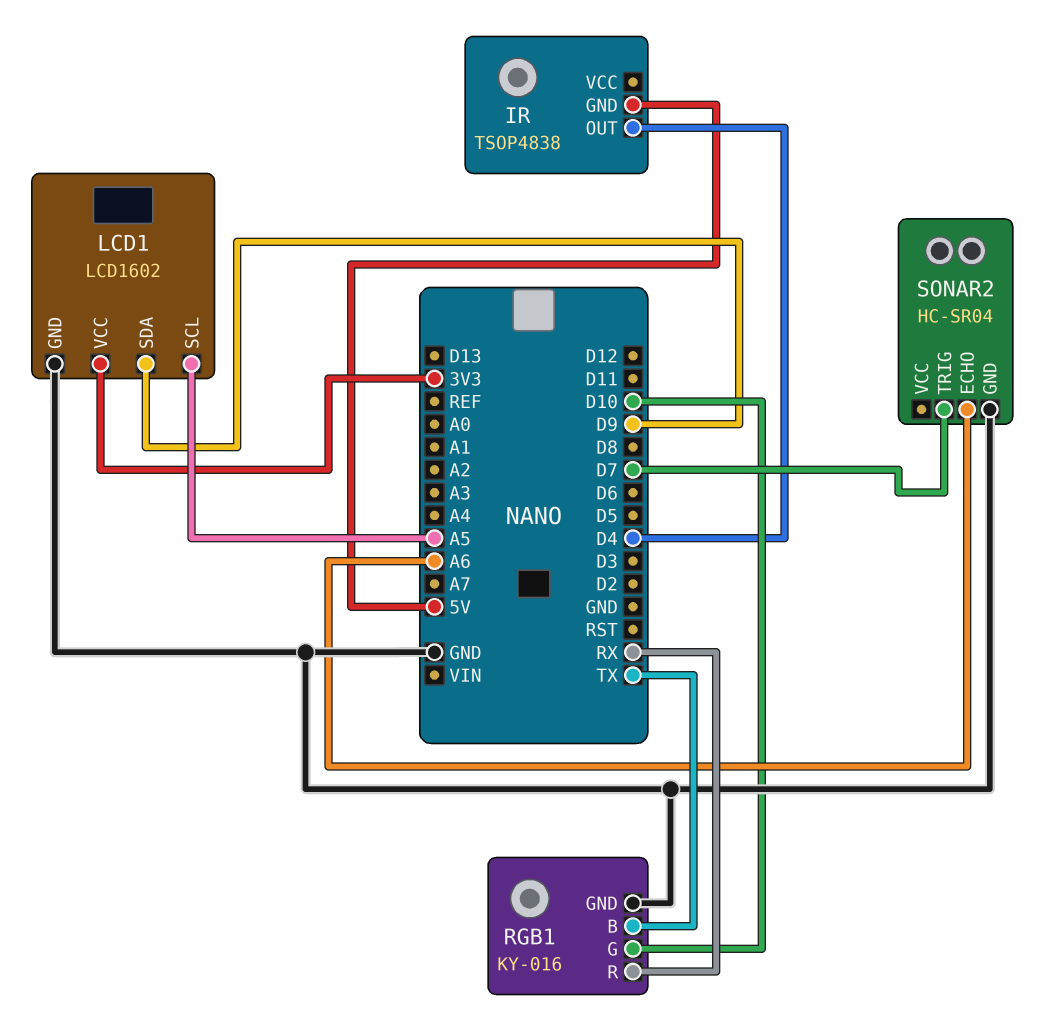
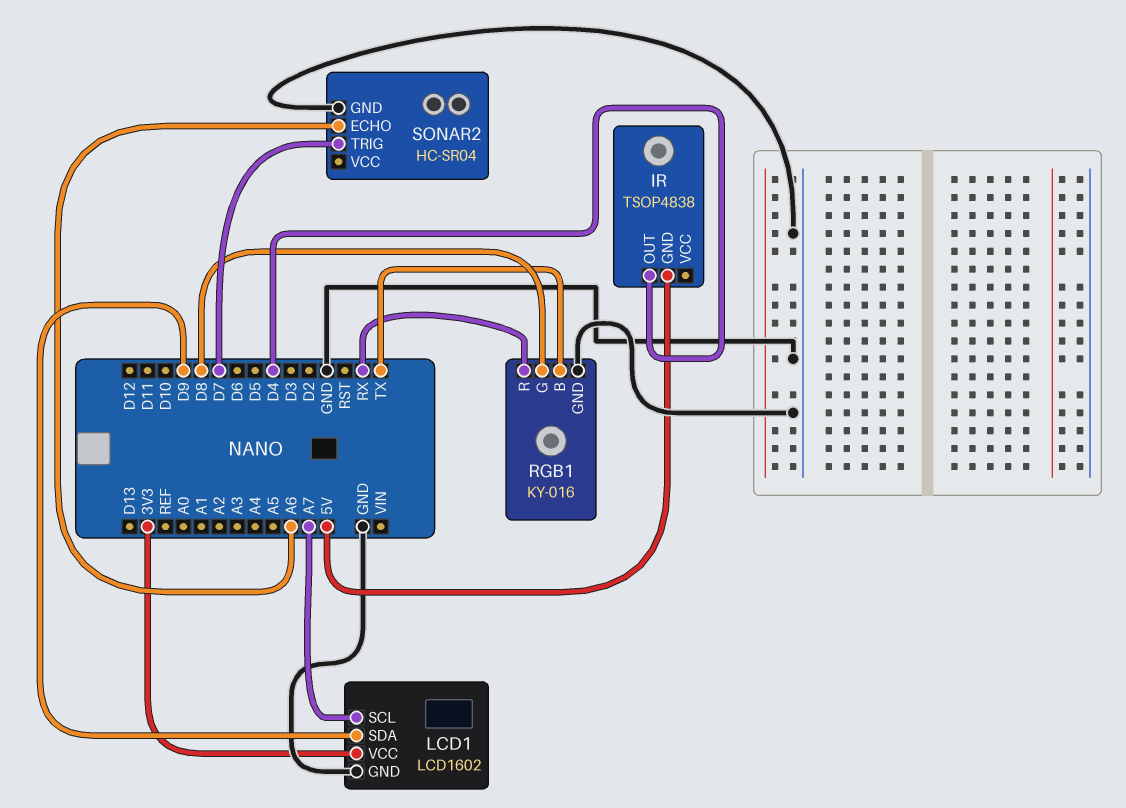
LCD1 pin SCL: A5 -> A7
RGB1 pin G: D10 -> D8

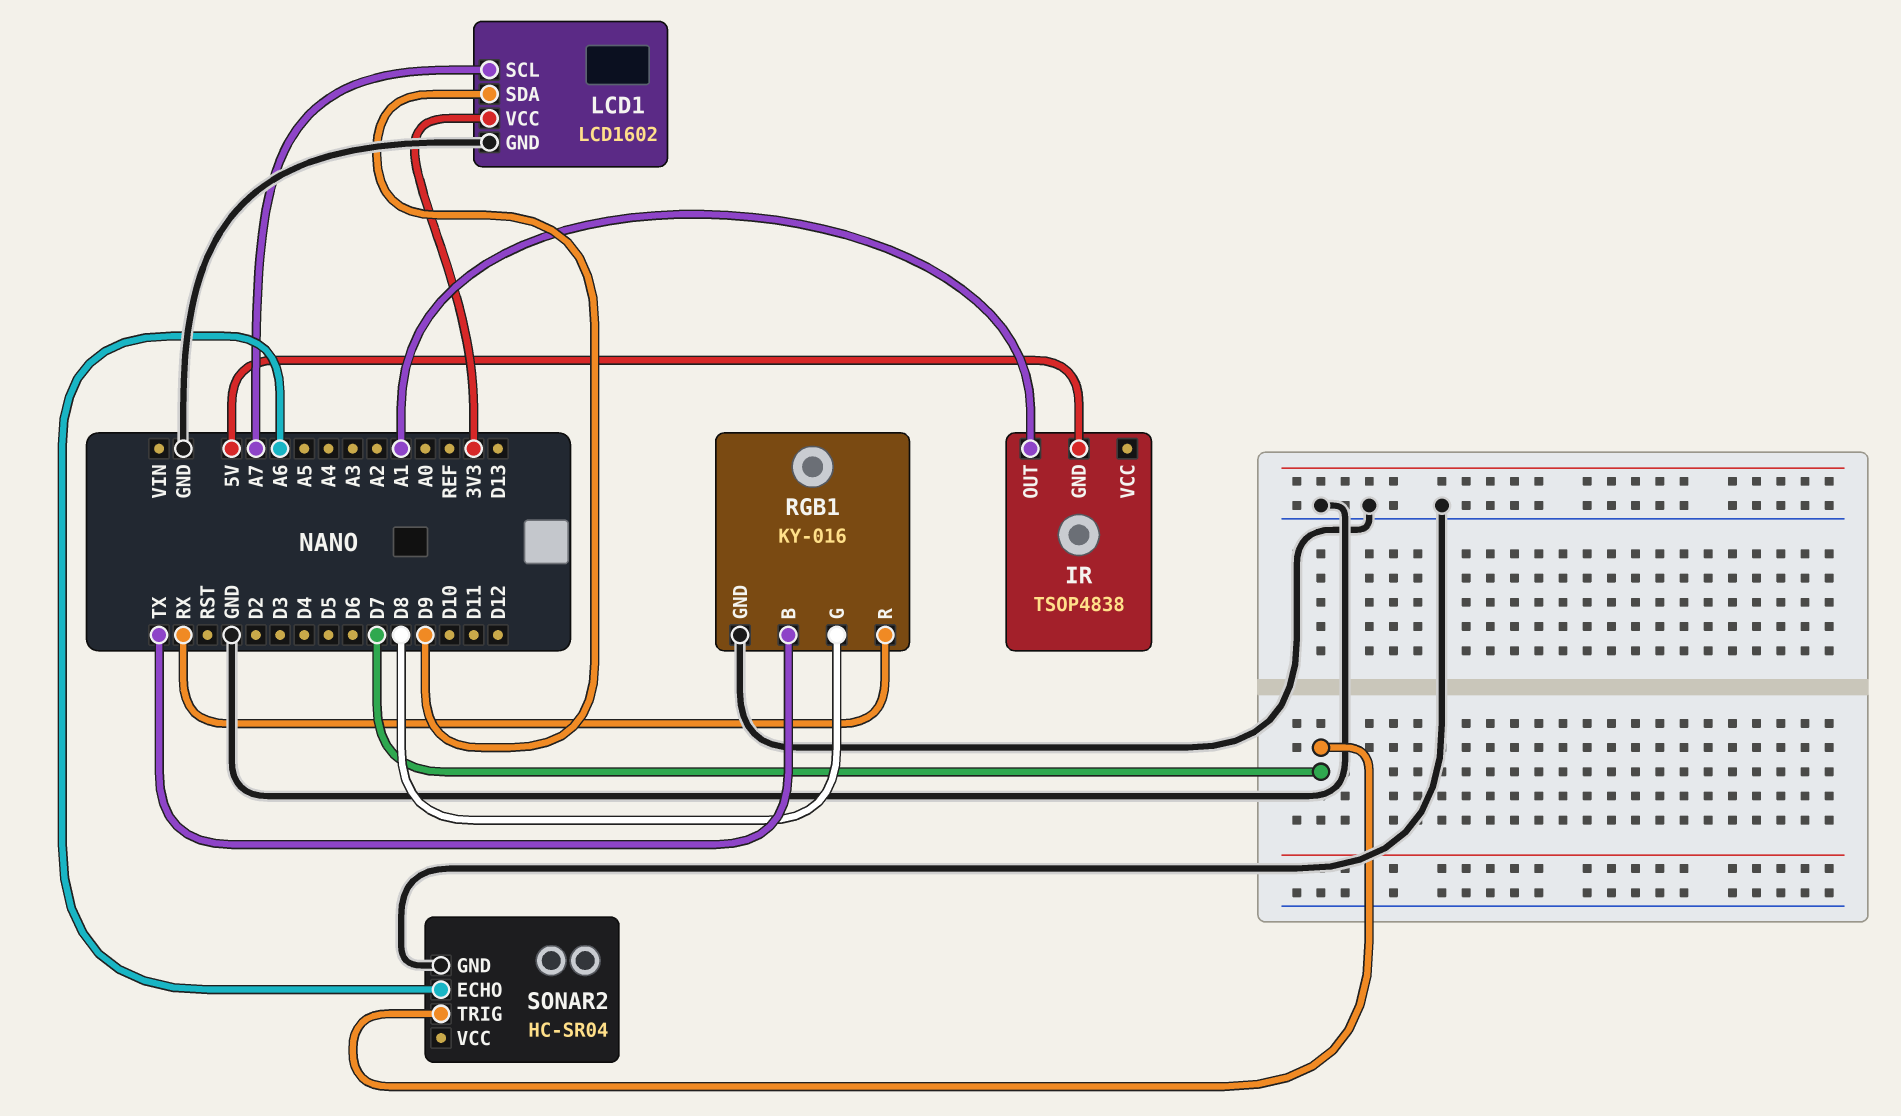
IR pin OUT: D4 -> A1

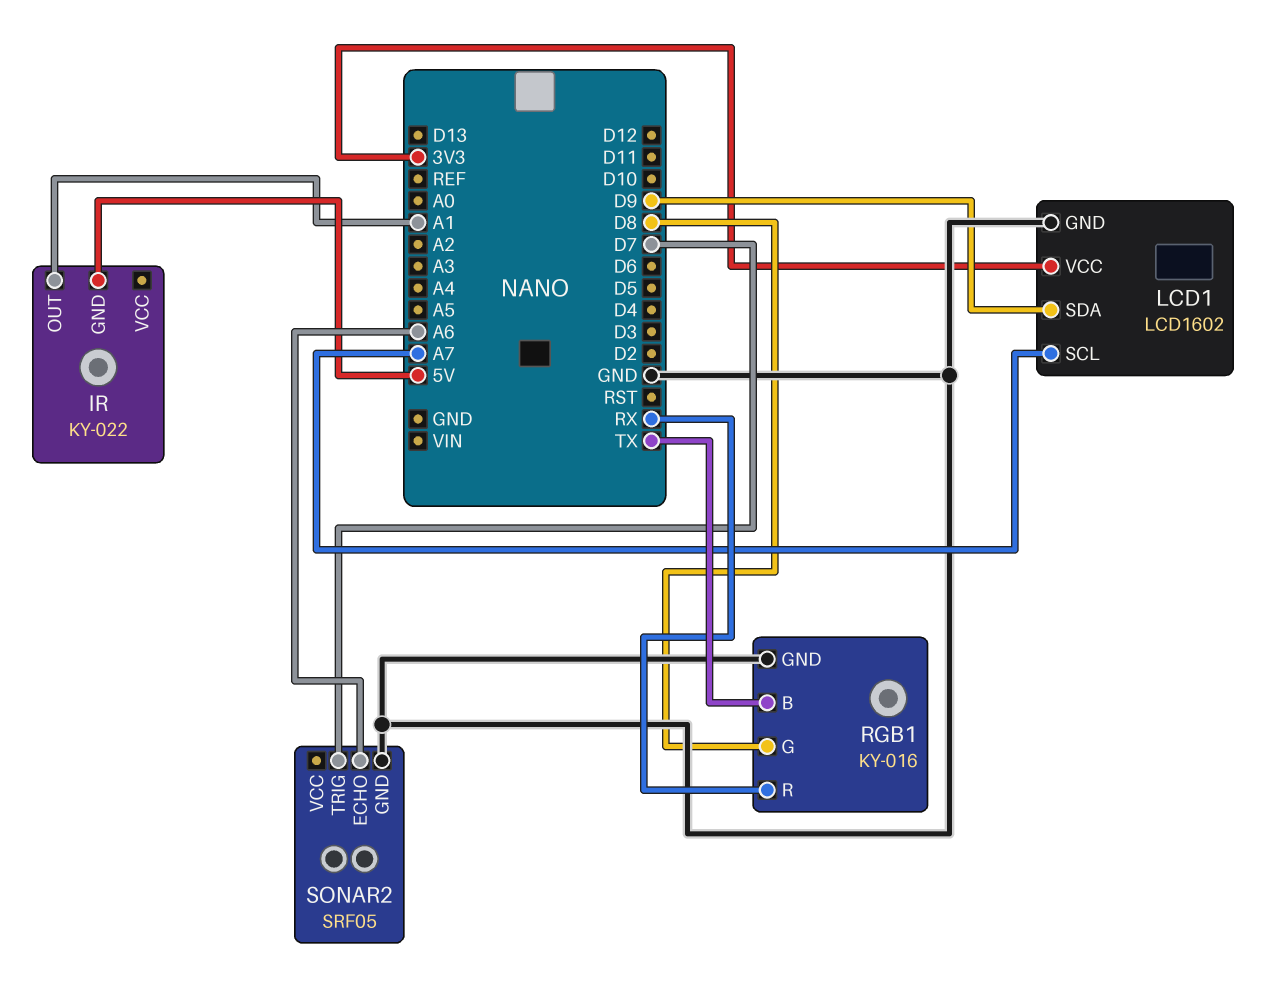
IR: TSOP4838 -> KY-022
SONAR2: HC-SR04 -> SRF05

